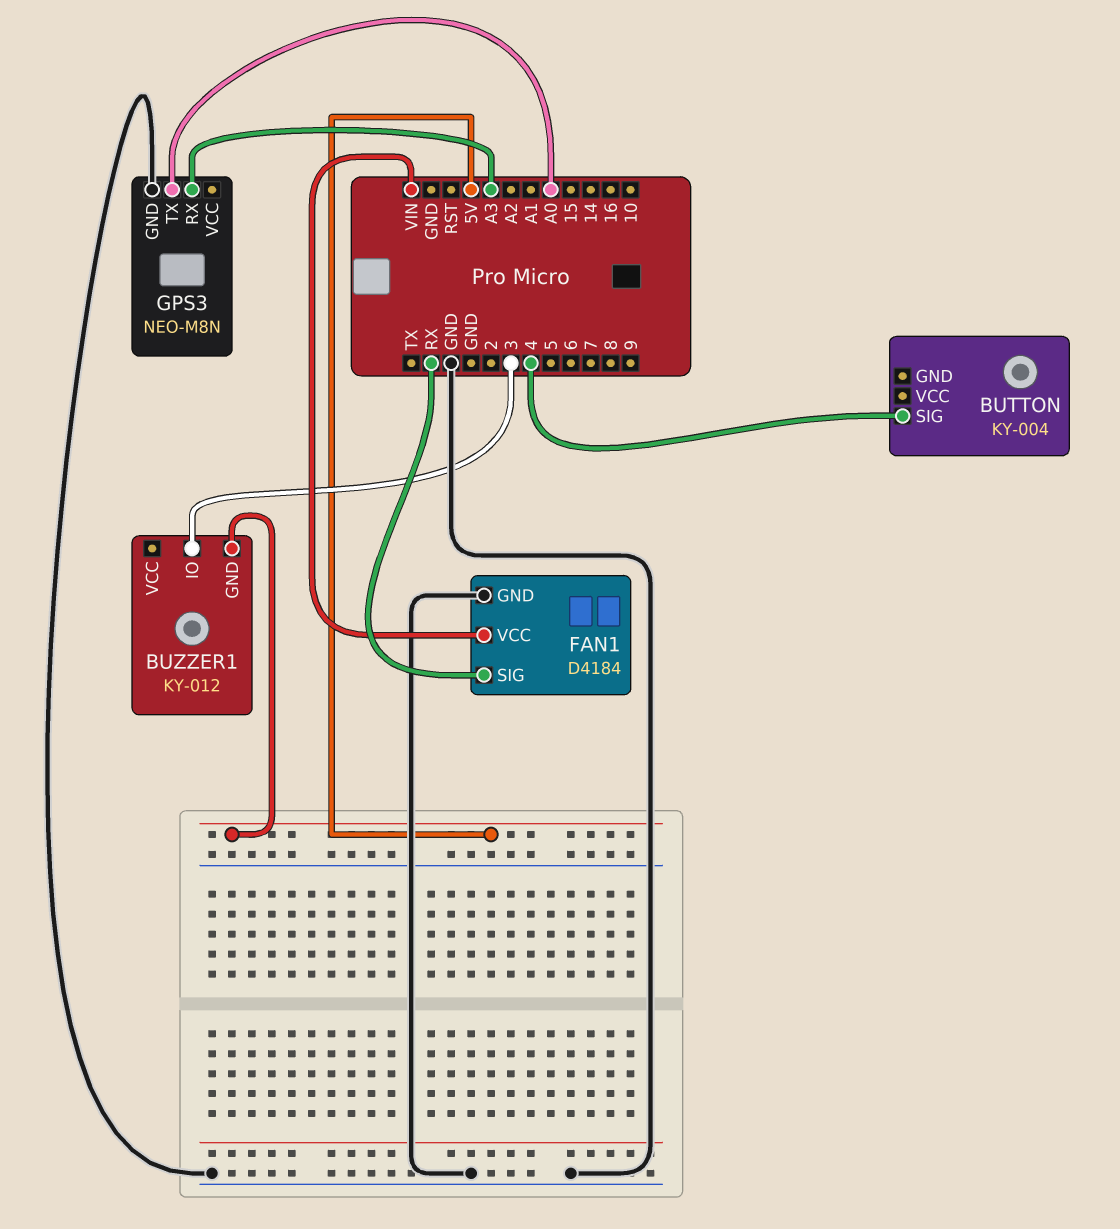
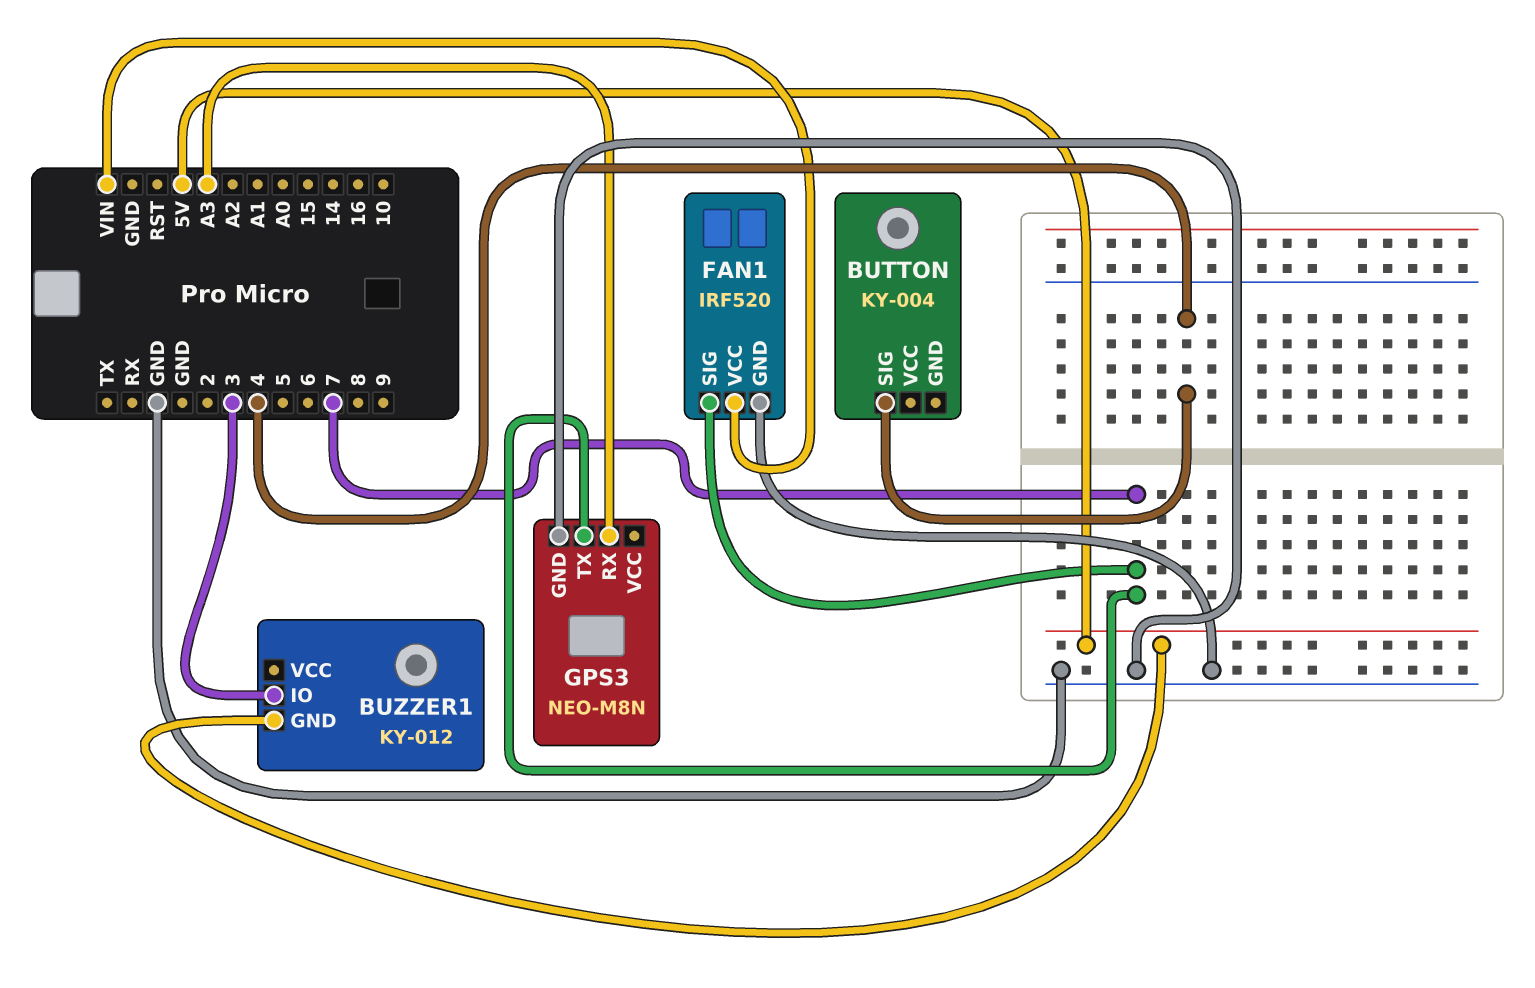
FAN1: D4184 -> IRF520
FAN1 pin SIG: RX -> 7
GPS3 pin TX: A0 -> 7

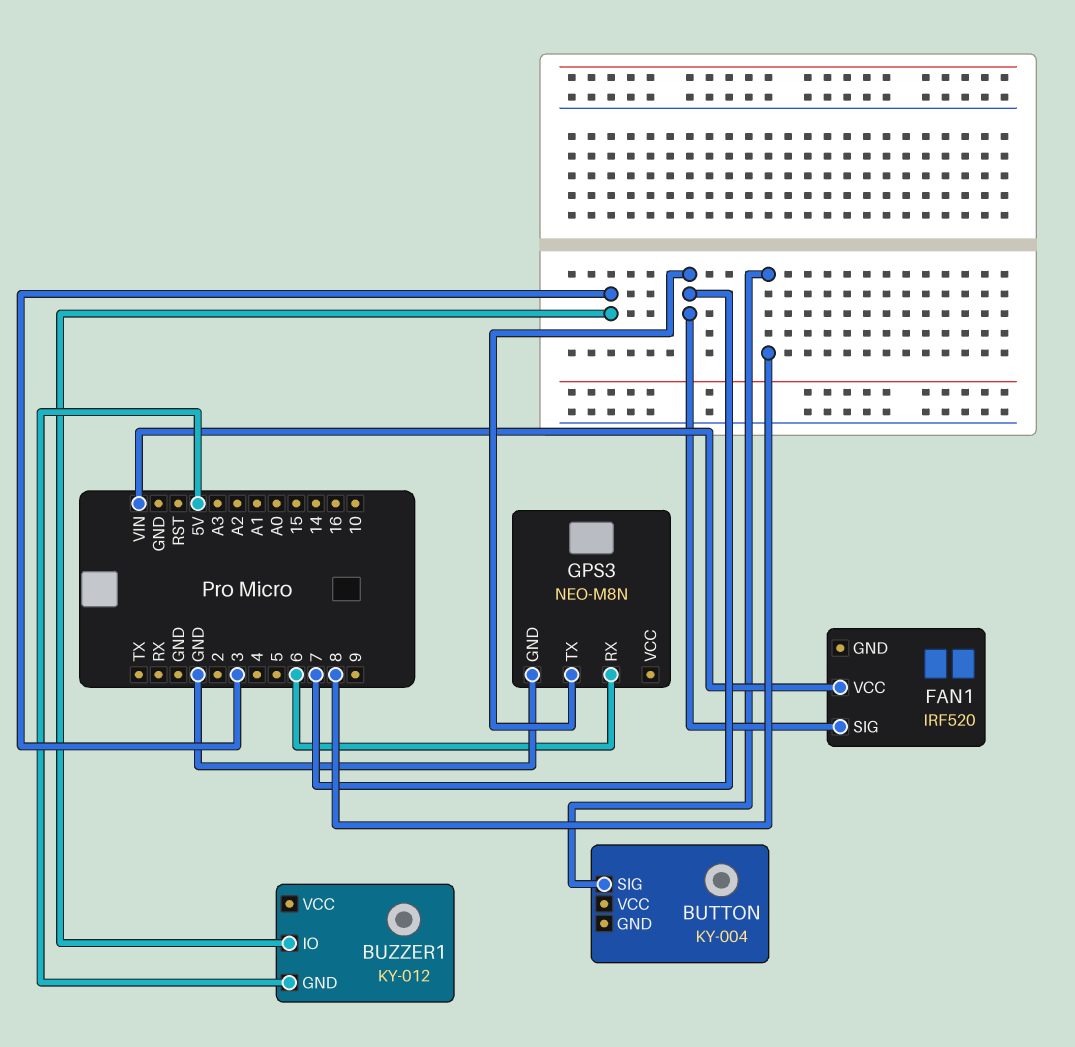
BUTTON pin SIG: 4 -> 8
FAN1 pin GND: GND -> none
GPS3 pin RX: A3 -> 6

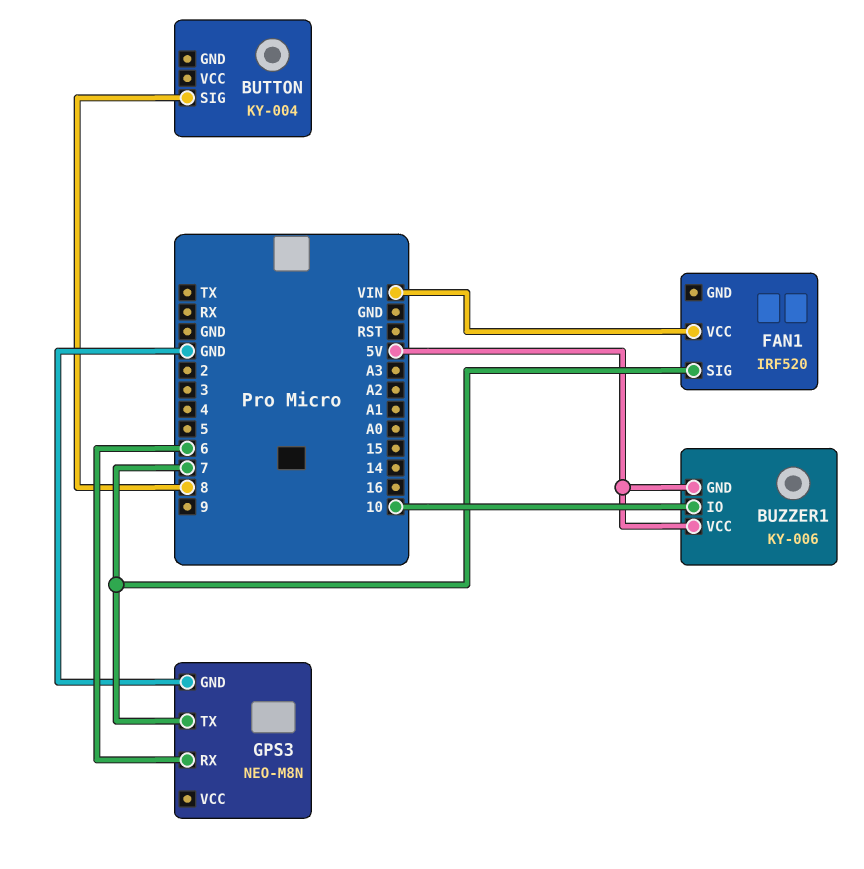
BUZZER1: KY-012 -> KY-006
BUZZER1 pin IO: 3 -> 10
BUZZER1 pin VCC: none -> 5V

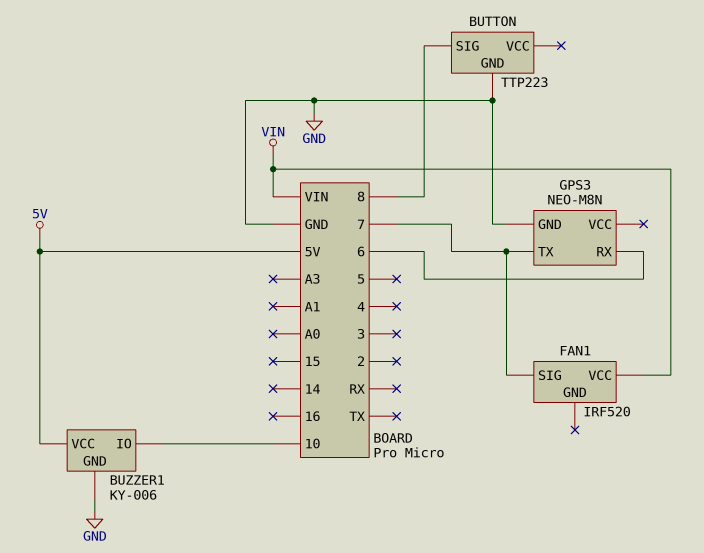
BUTTON: KY-004 -> TTP223
BUTTON pin GND: none -> GND
BUZZER1 pin GND: 5V -> GND

